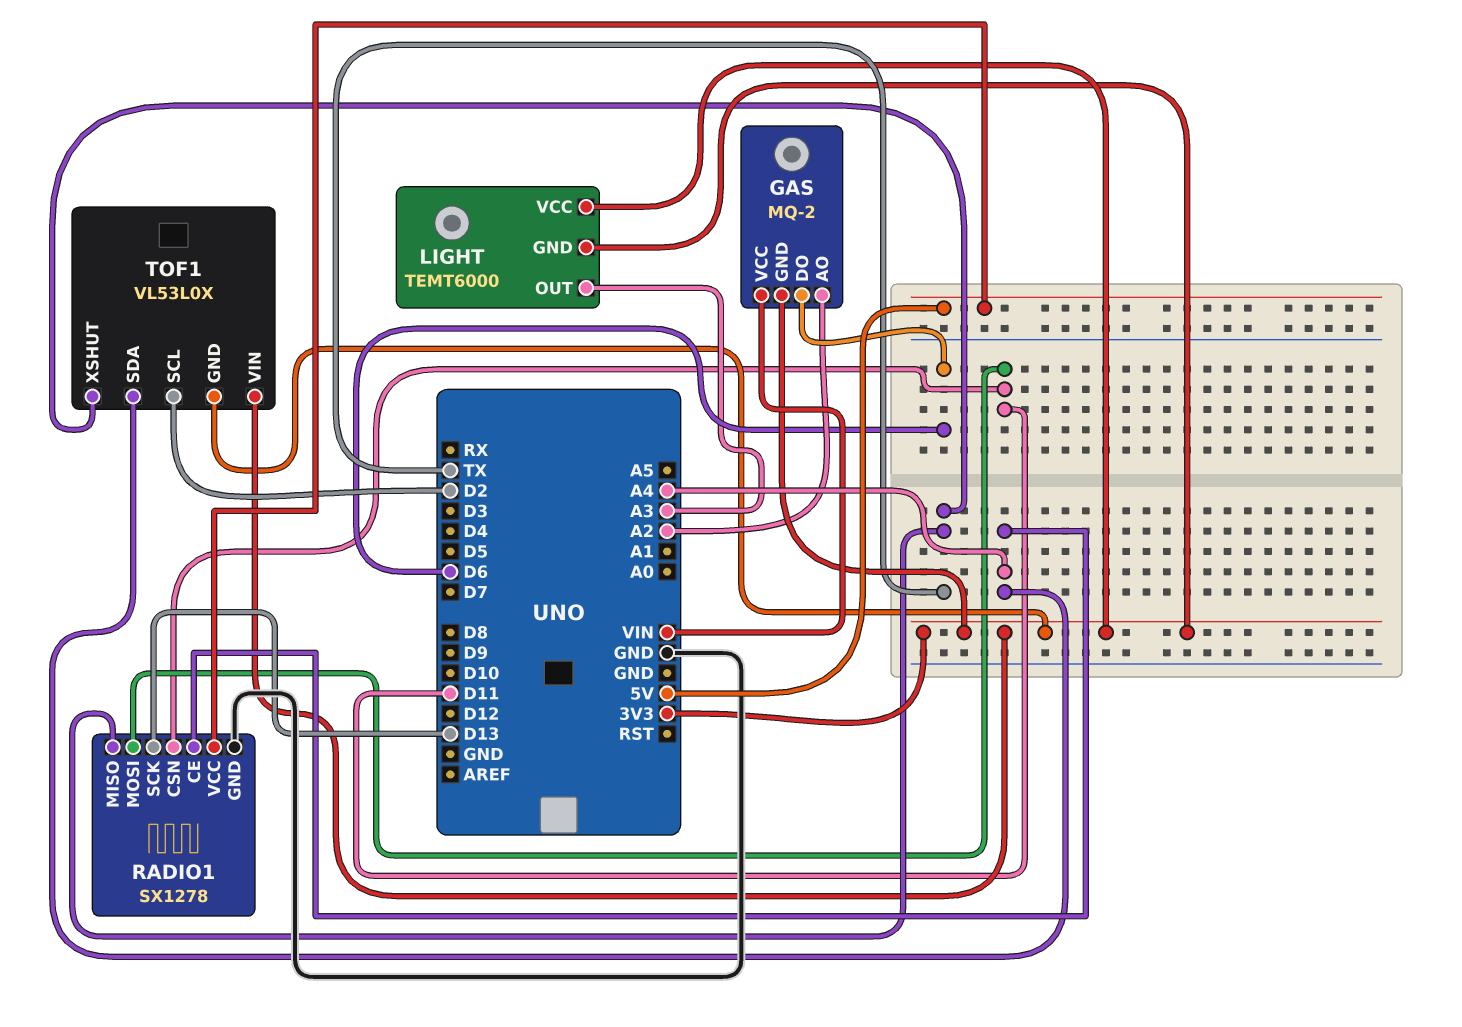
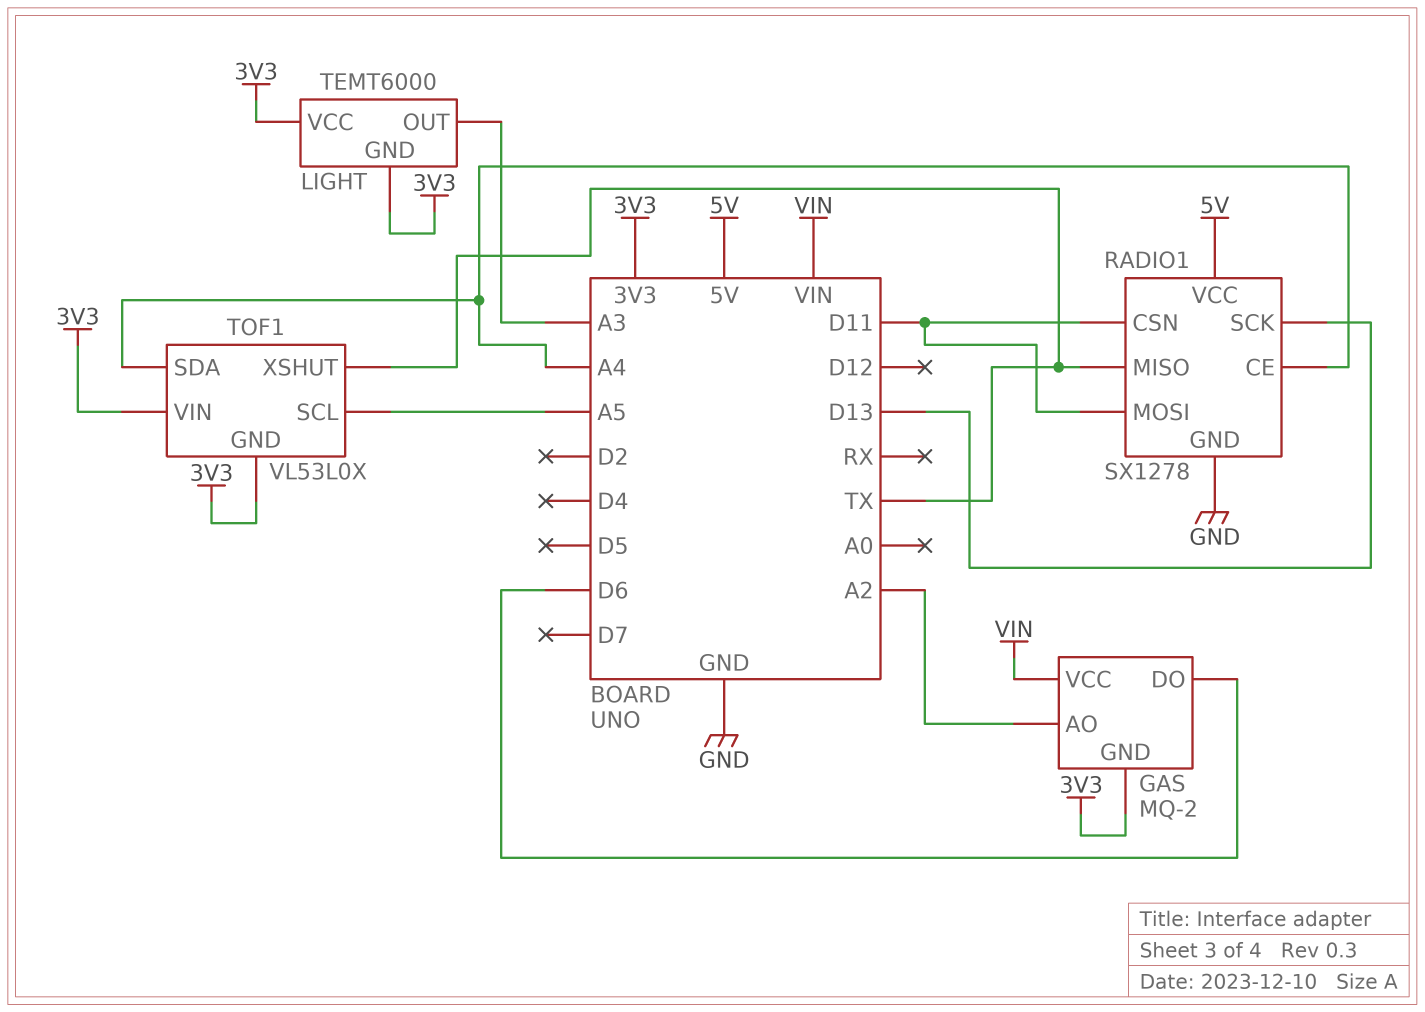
TOF1 pin SCL: D2 -> A5

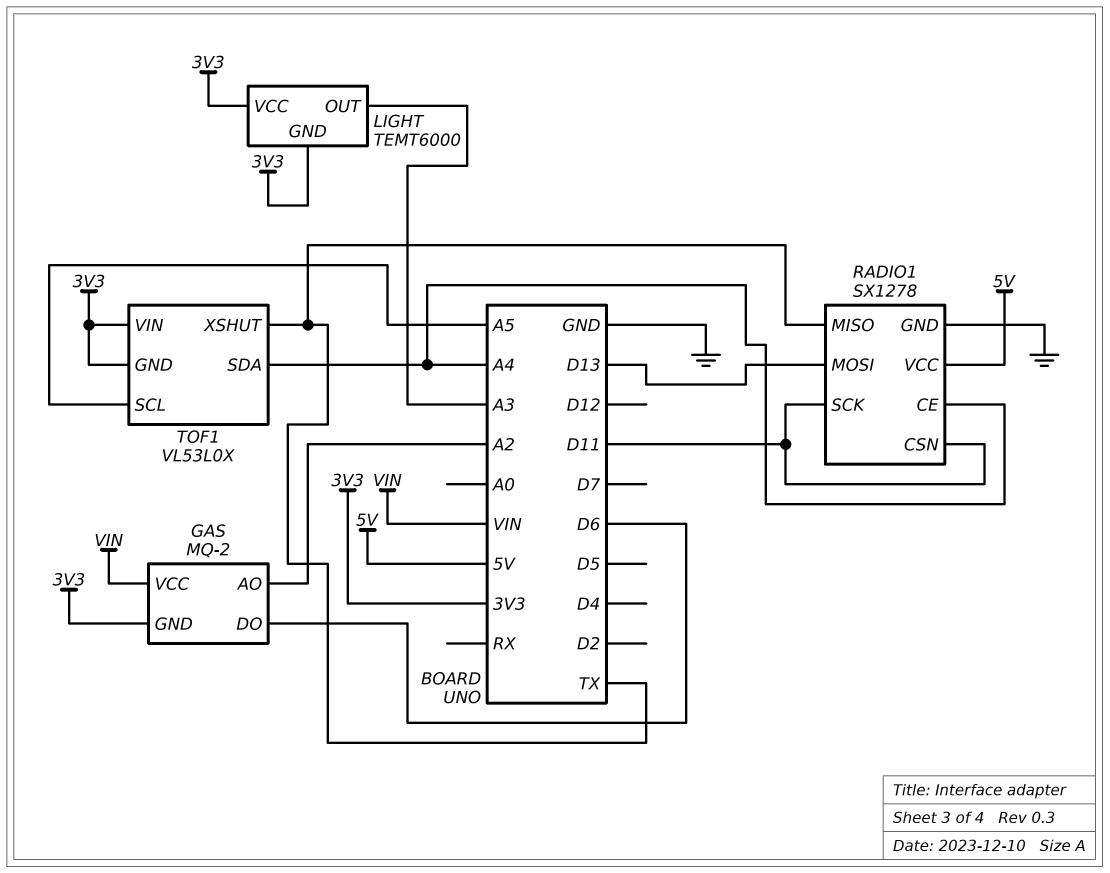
RADIO1 pin MOSI: D11 -> D13
RADIO1 pin SCK: D13 -> D11

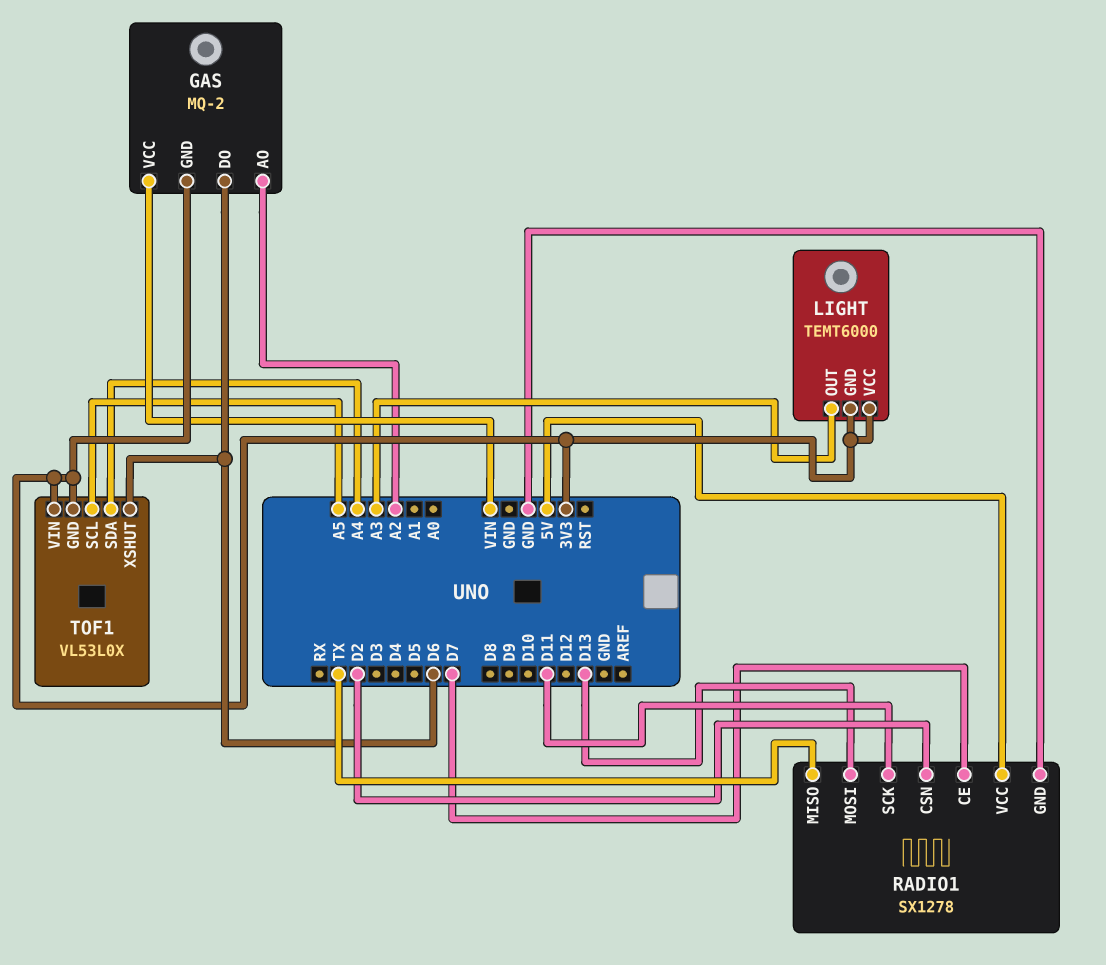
RADIO1 pin CE: A4 -> D7
RADIO1 pin CSN: D11 -> D2
TOF1 pin XSHUT: TX -> D6

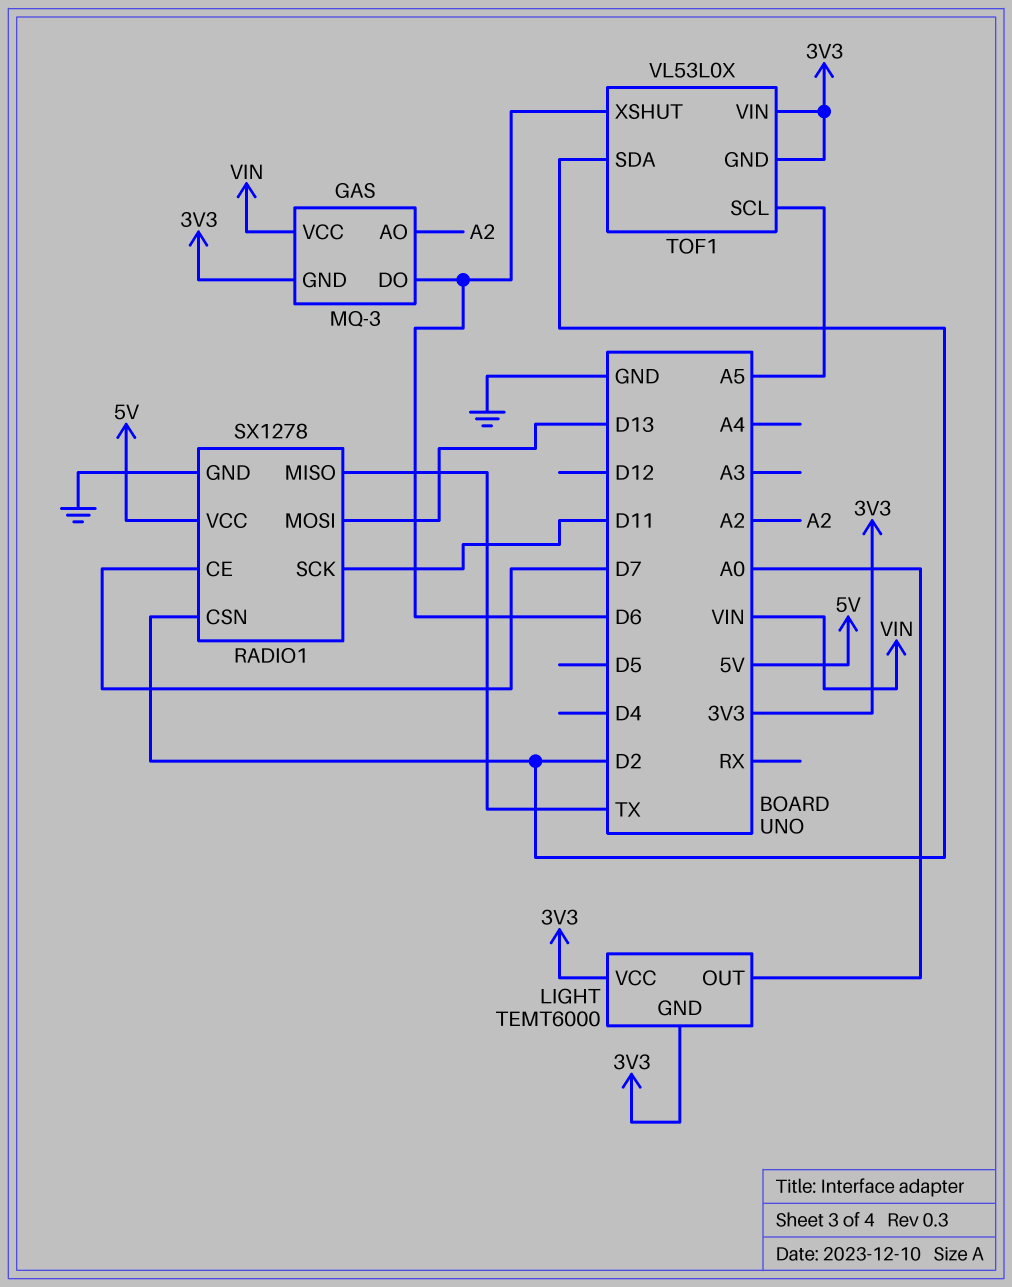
GAS: MQ-2 -> MQ-3
LIGHT pin OUT: A3 -> A0
TOF1 pin SDA: A4 -> D2

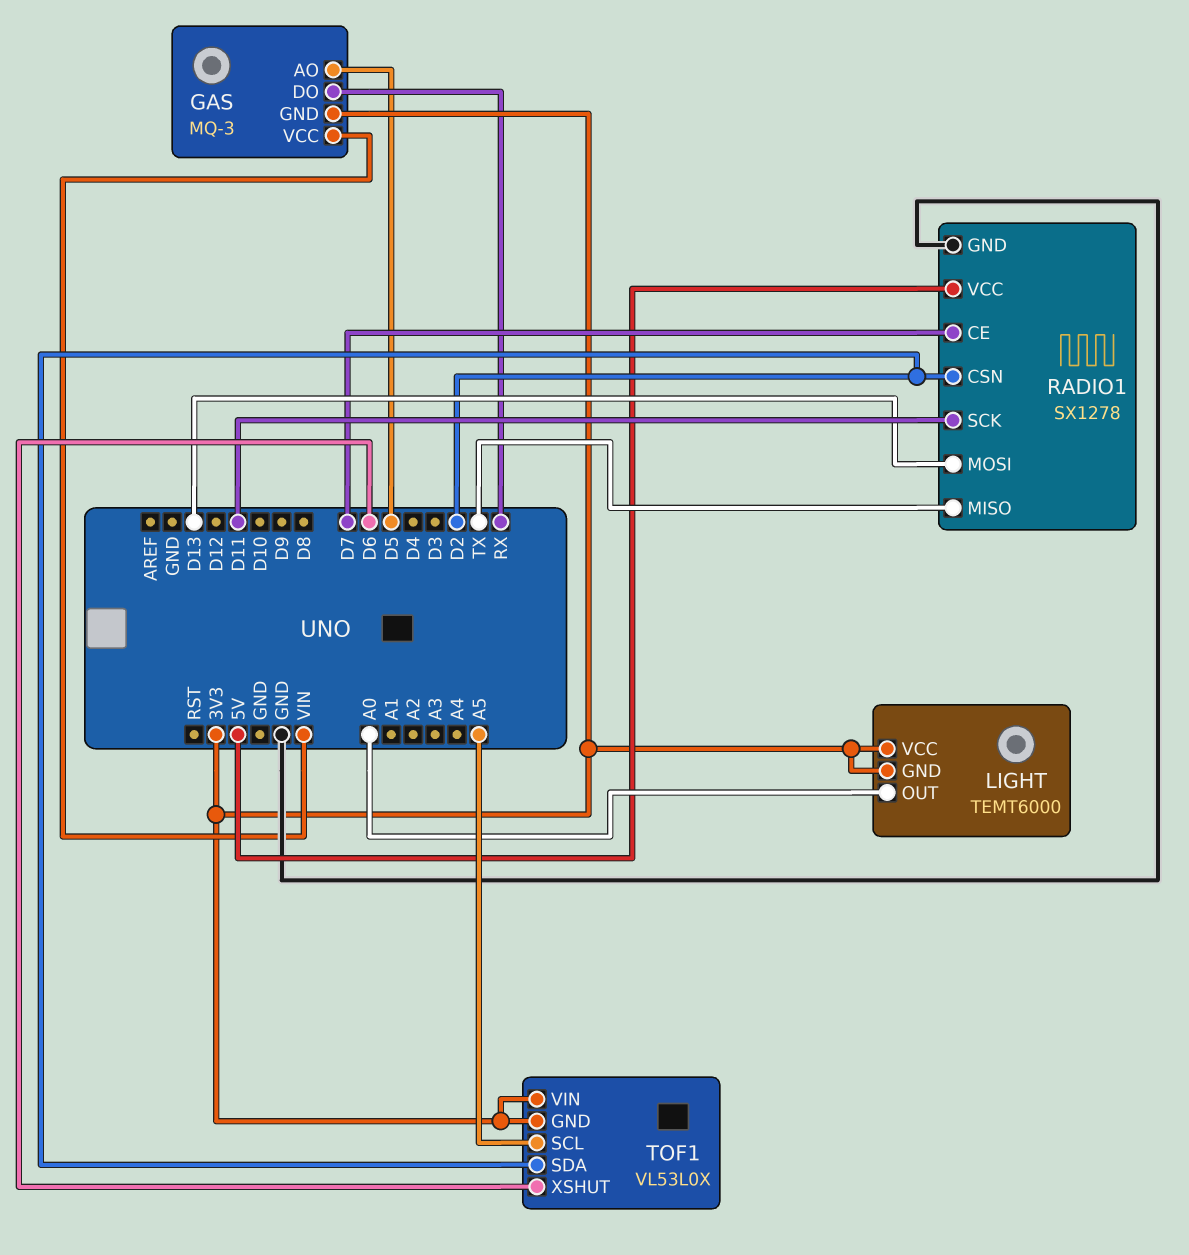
GAS pin AO: A2 -> D5
GAS pin DO: D6 -> RX

